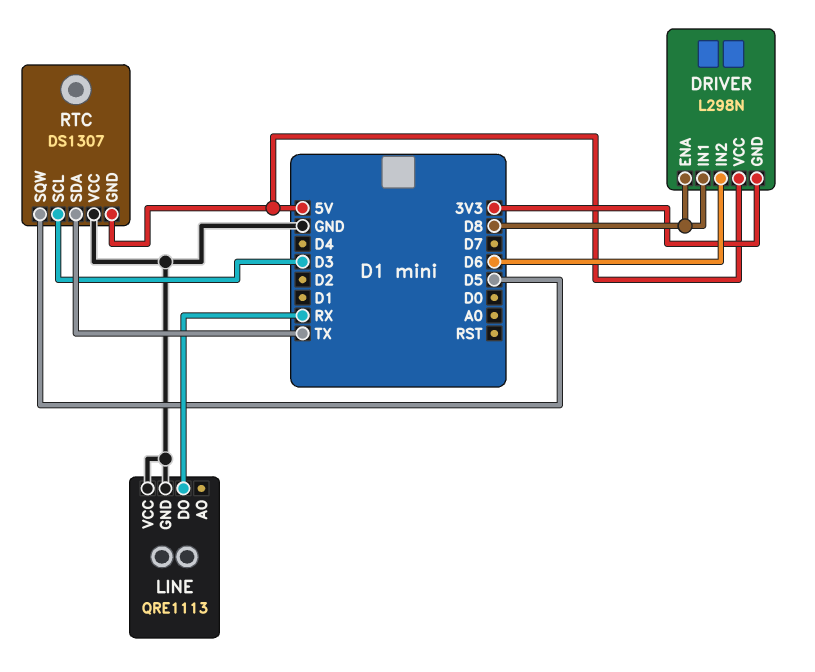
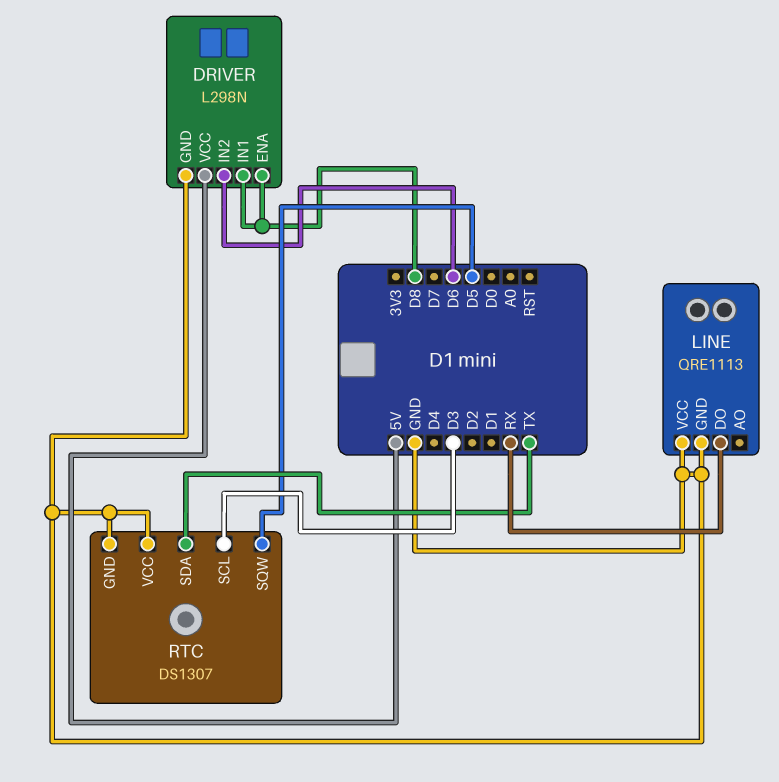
DRIVER pin GND: 3V3 -> GND
RTC pin GND: 5V -> GND

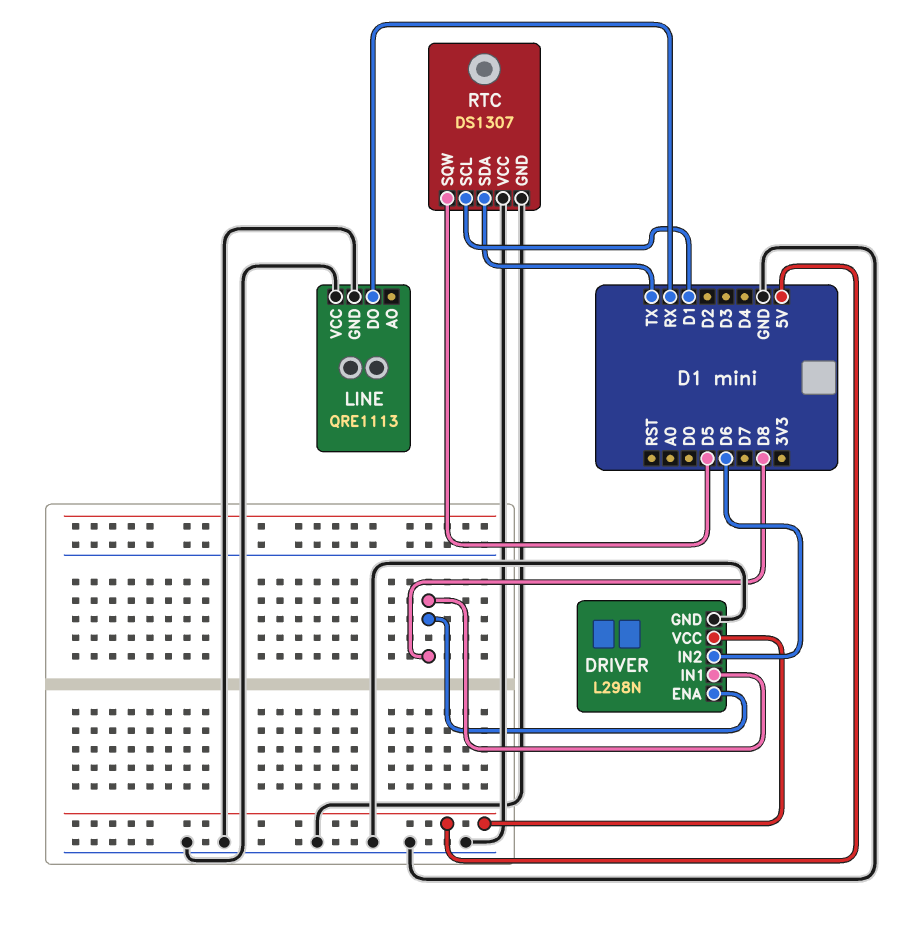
RTC pin SCL: D3 -> D1

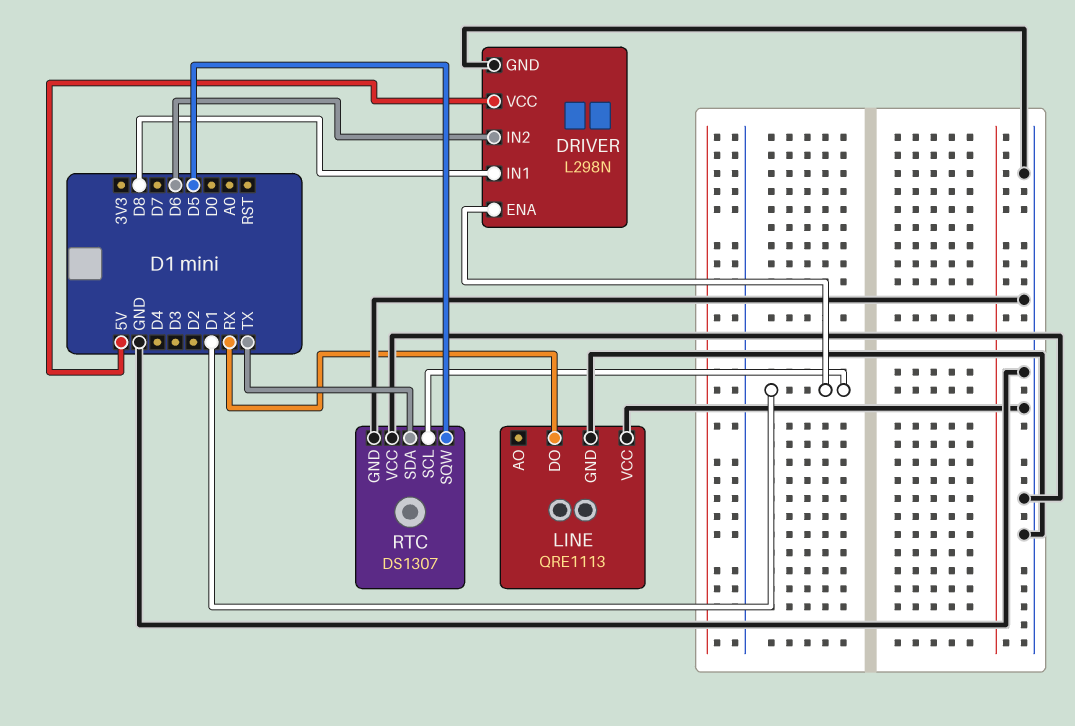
DRIVER pin ENA: D8 -> D1

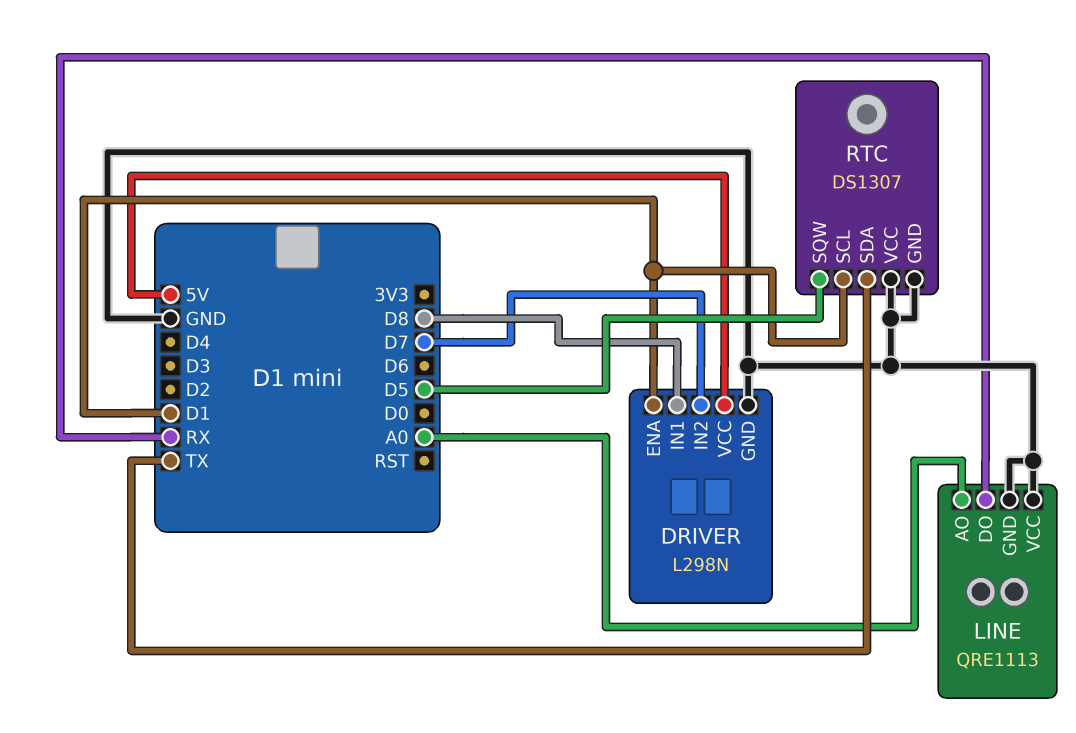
DRIVER pin IN2: D6 -> D7
LINE pin AO: none -> A0

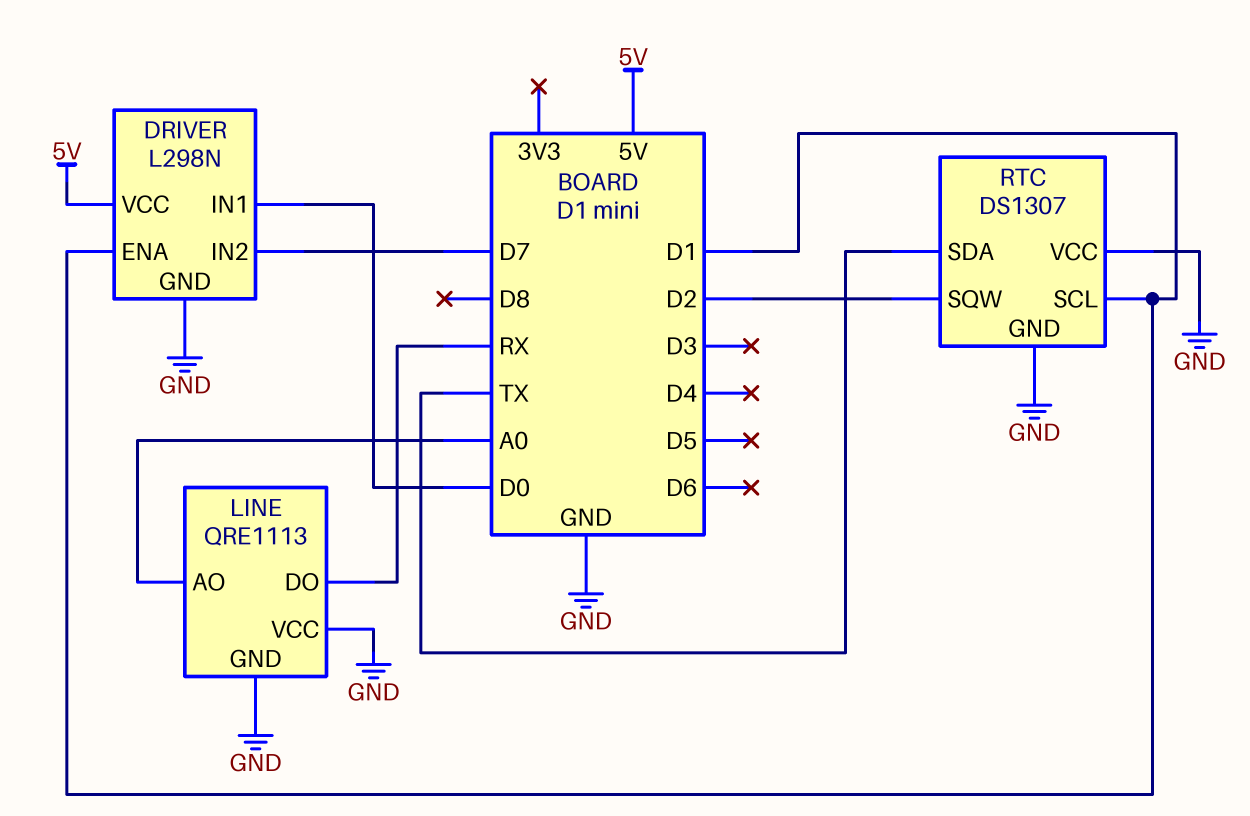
DRIVER pin IN1: D8 -> D0
RTC pin SQW: D5 -> D2

